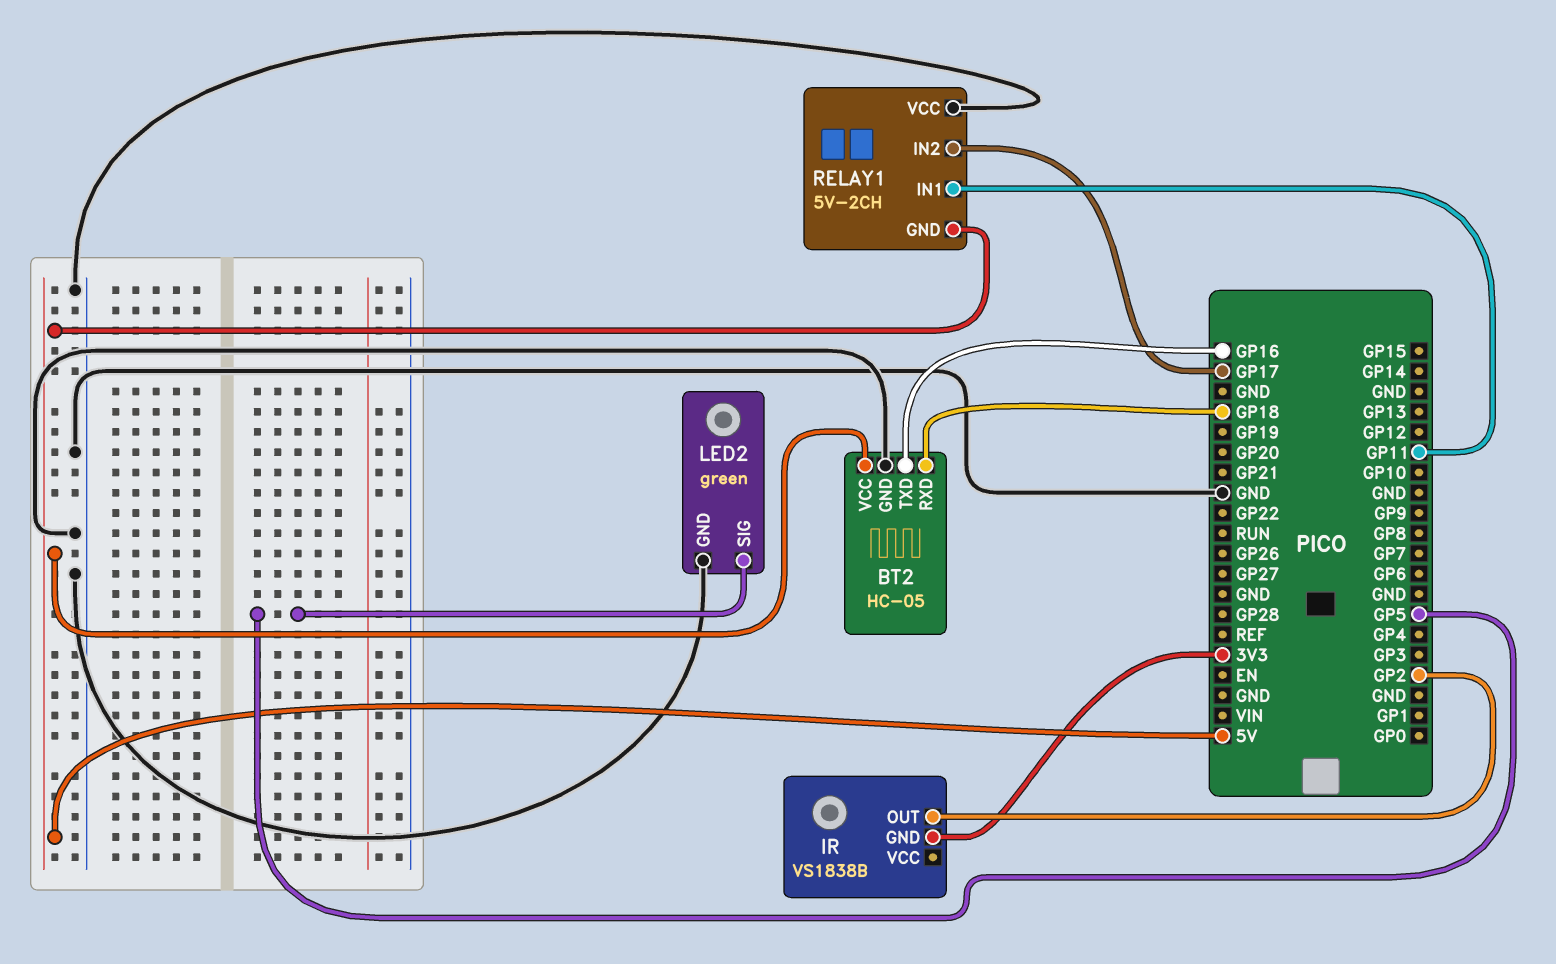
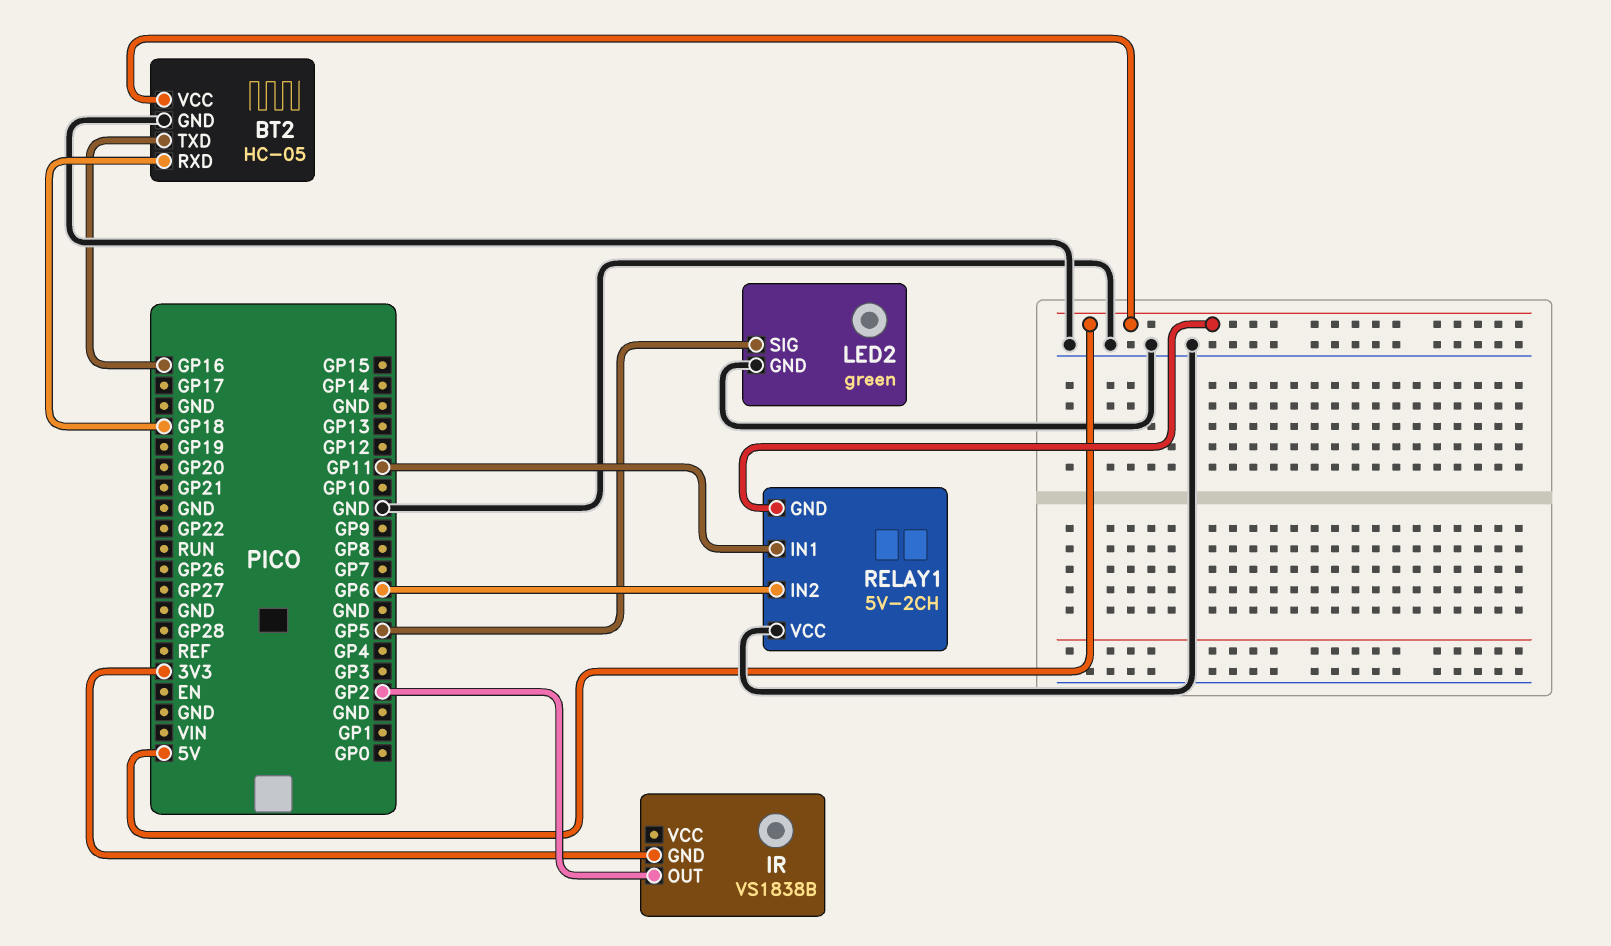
RELAY1 pin IN2: GP17 -> GP6

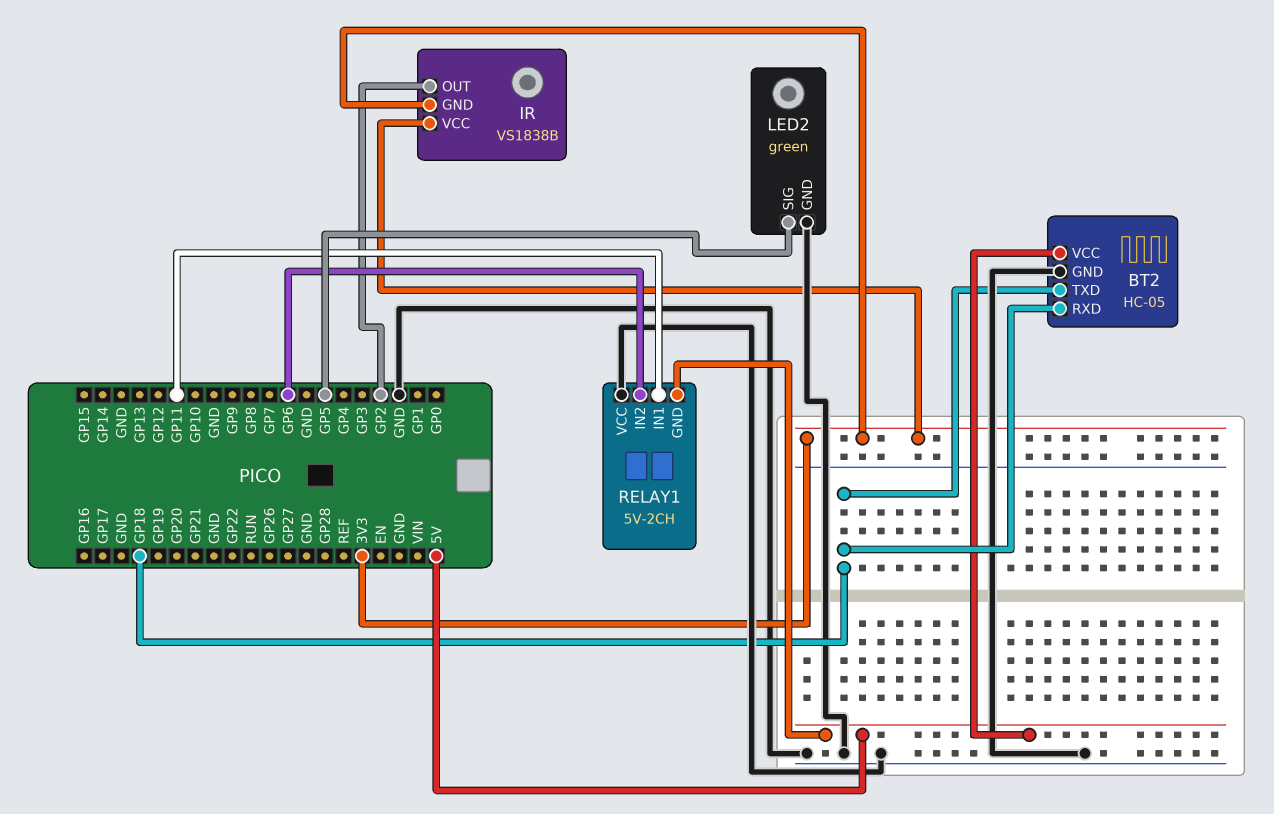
BT2 pin TXD: GP16 -> GP18
IR pin VCC: none -> 3V3

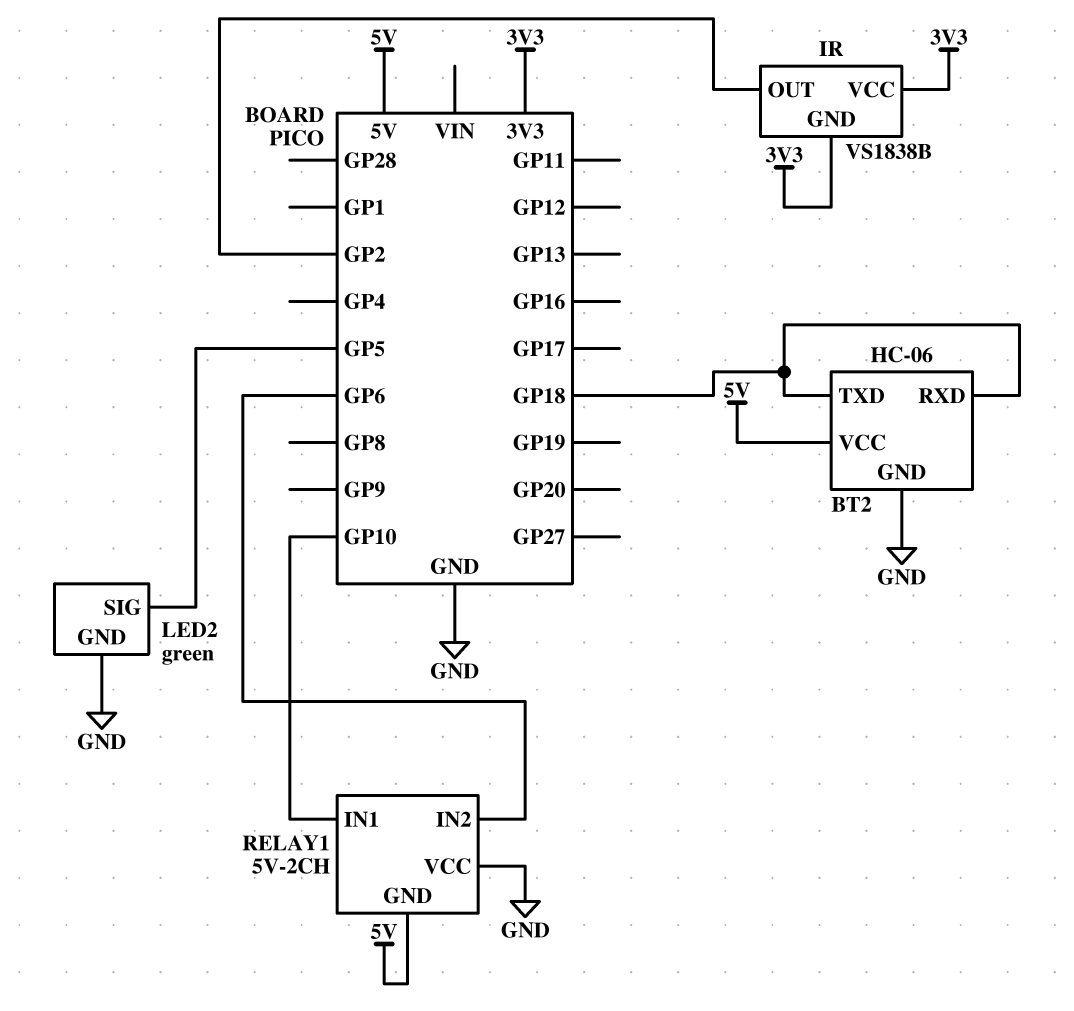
BT2: HC-05 -> HC-06
RELAY1 pin IN1: GP11 -> GP10

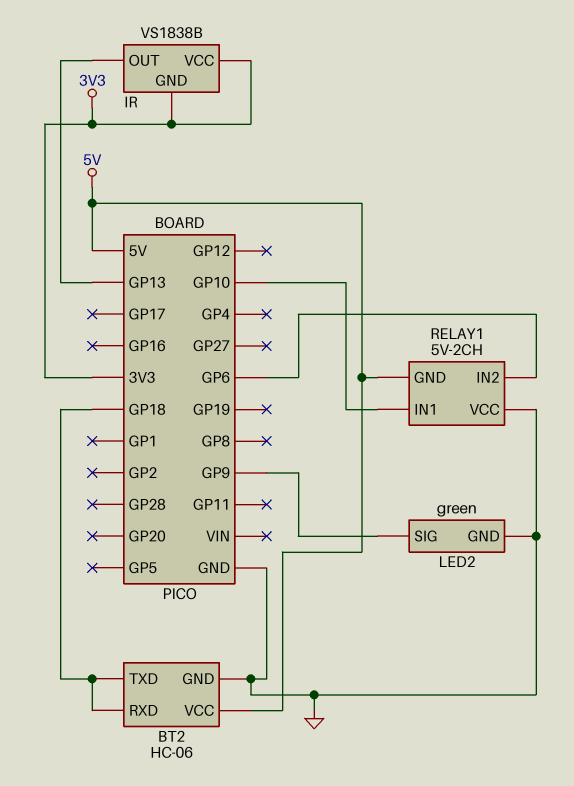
IR pin OUT: GP2 -> GP13
LED2 pin SIG: GP5 -> GP9

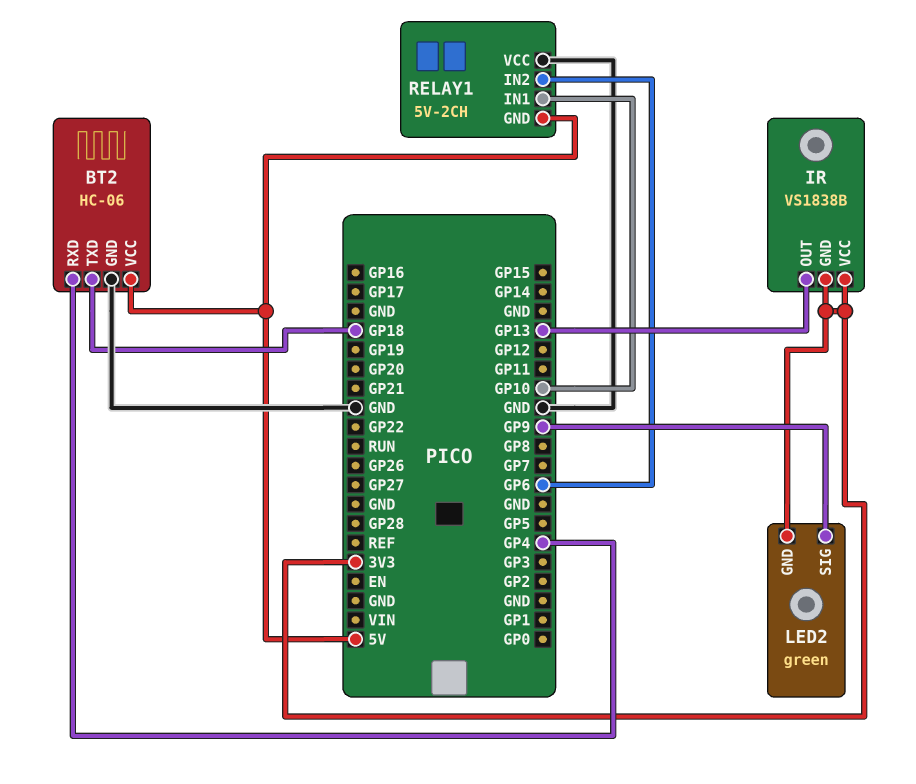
BT2 pin RXD: GP18 -> GP4
LED2 pin GND: GND -> 3V3

